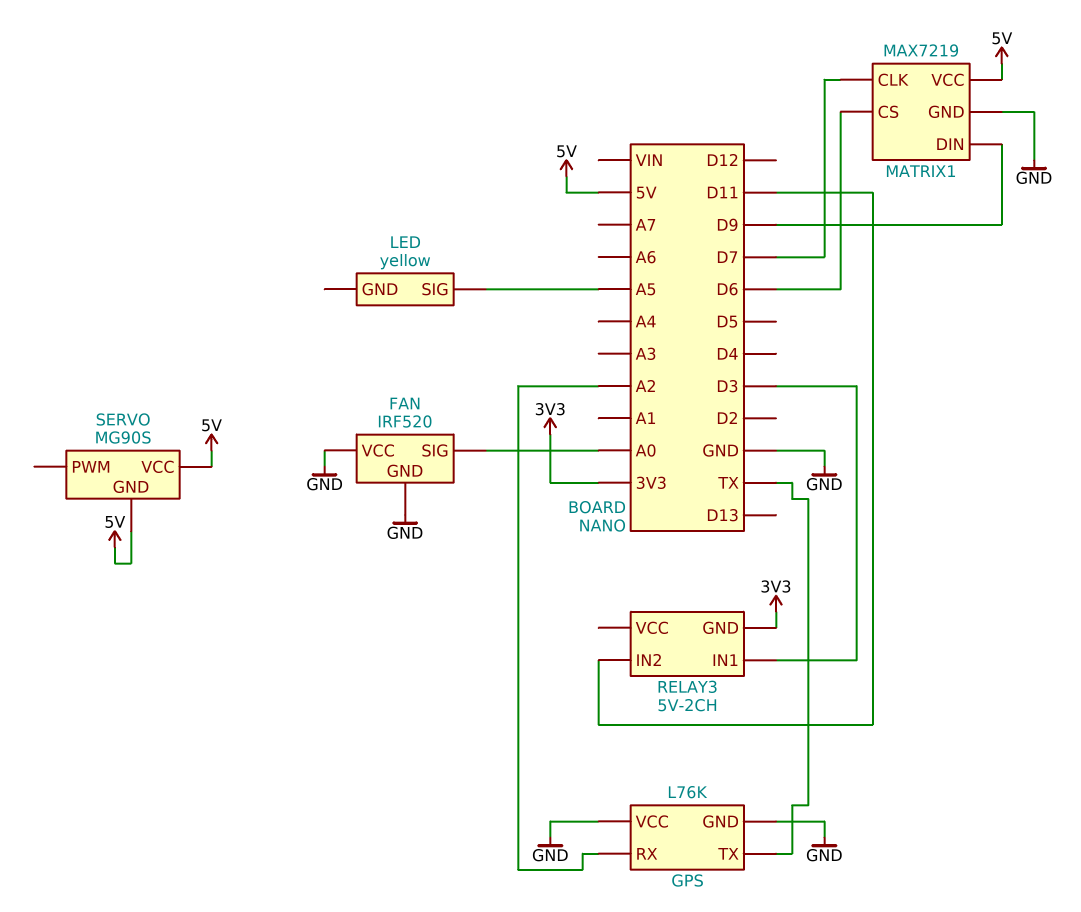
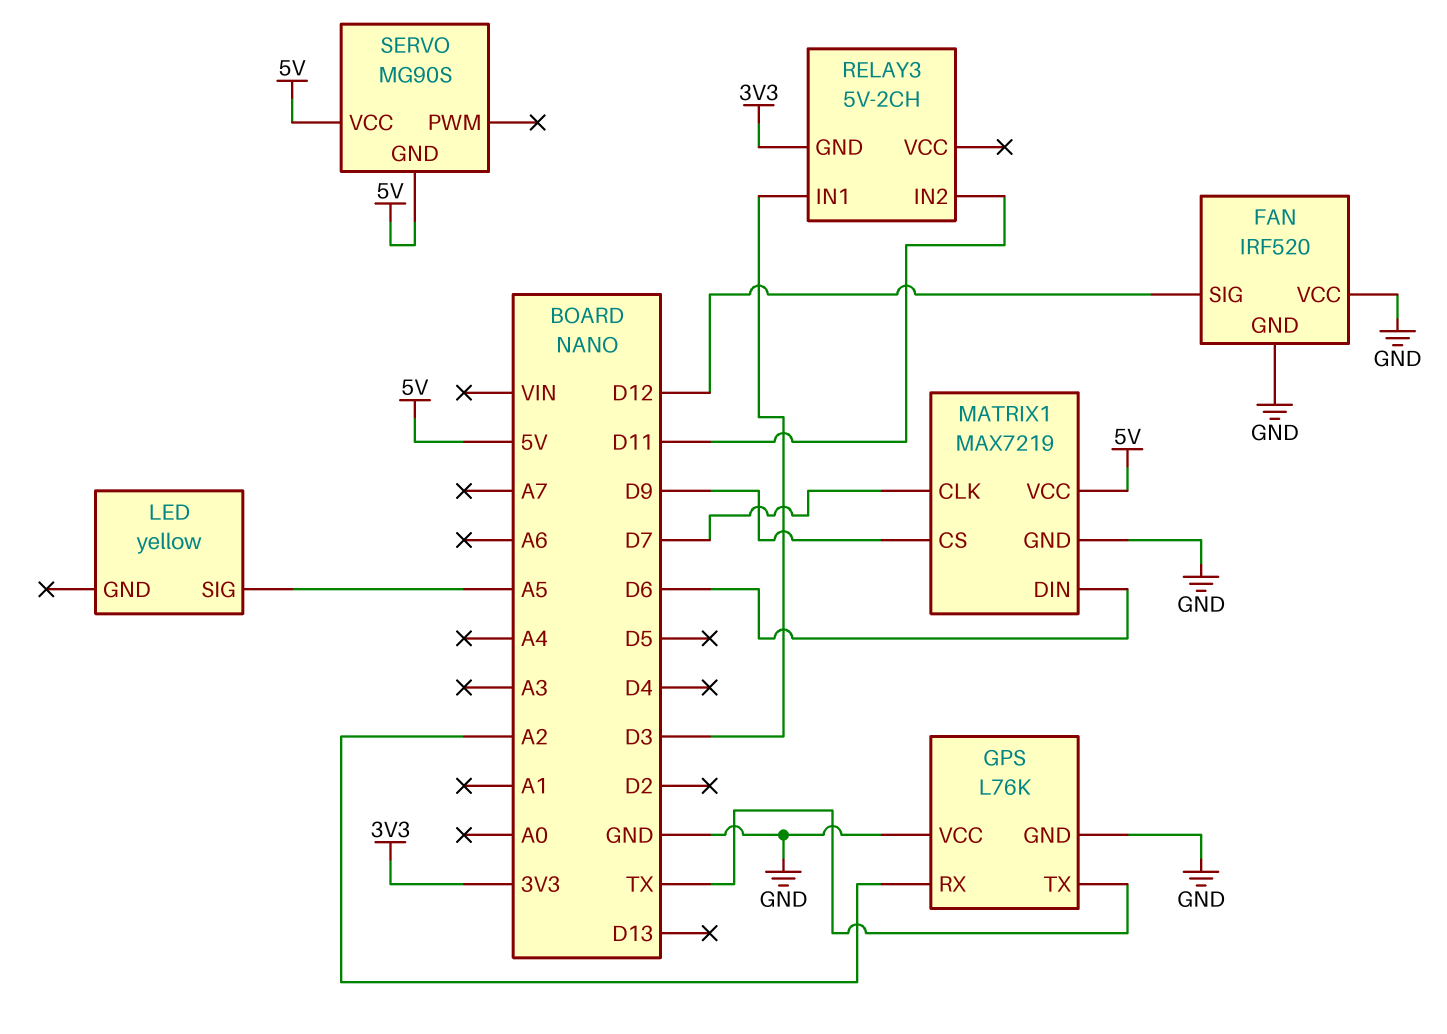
FAN pin SIG: A0 -> D12
MATRIX1 pin CS: D6 -> D9
MATRIX1 pin DIN: D9 -> D6

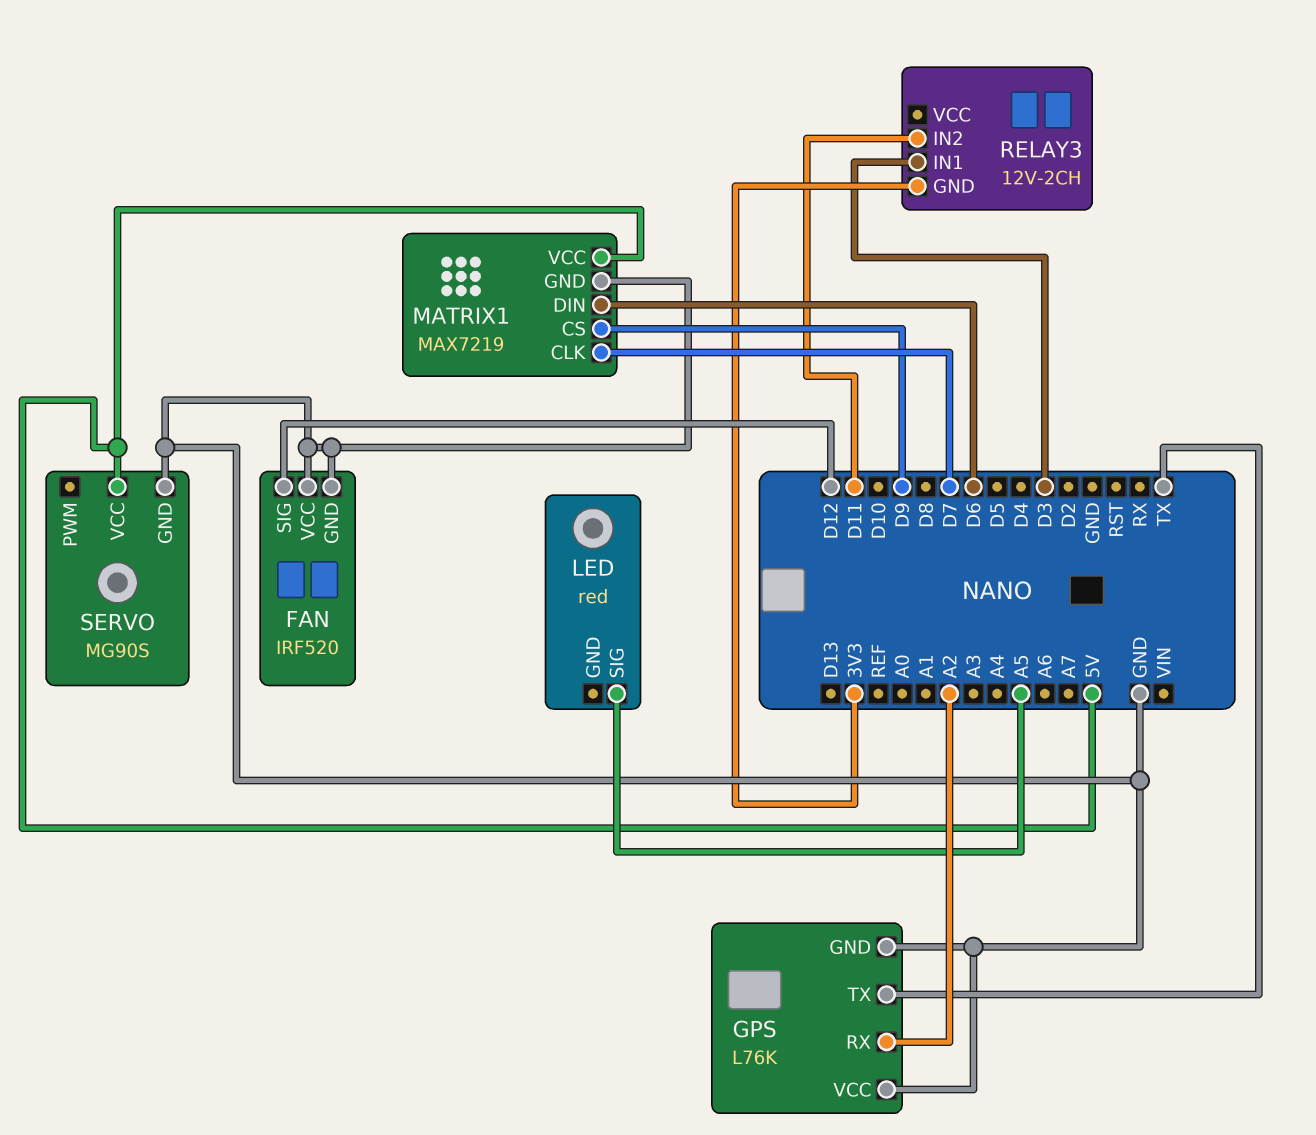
LED: yellow -> red
RELAY3: 5V-2CH -> 12V-2CH
SERVO pin GND: 5V -> GND

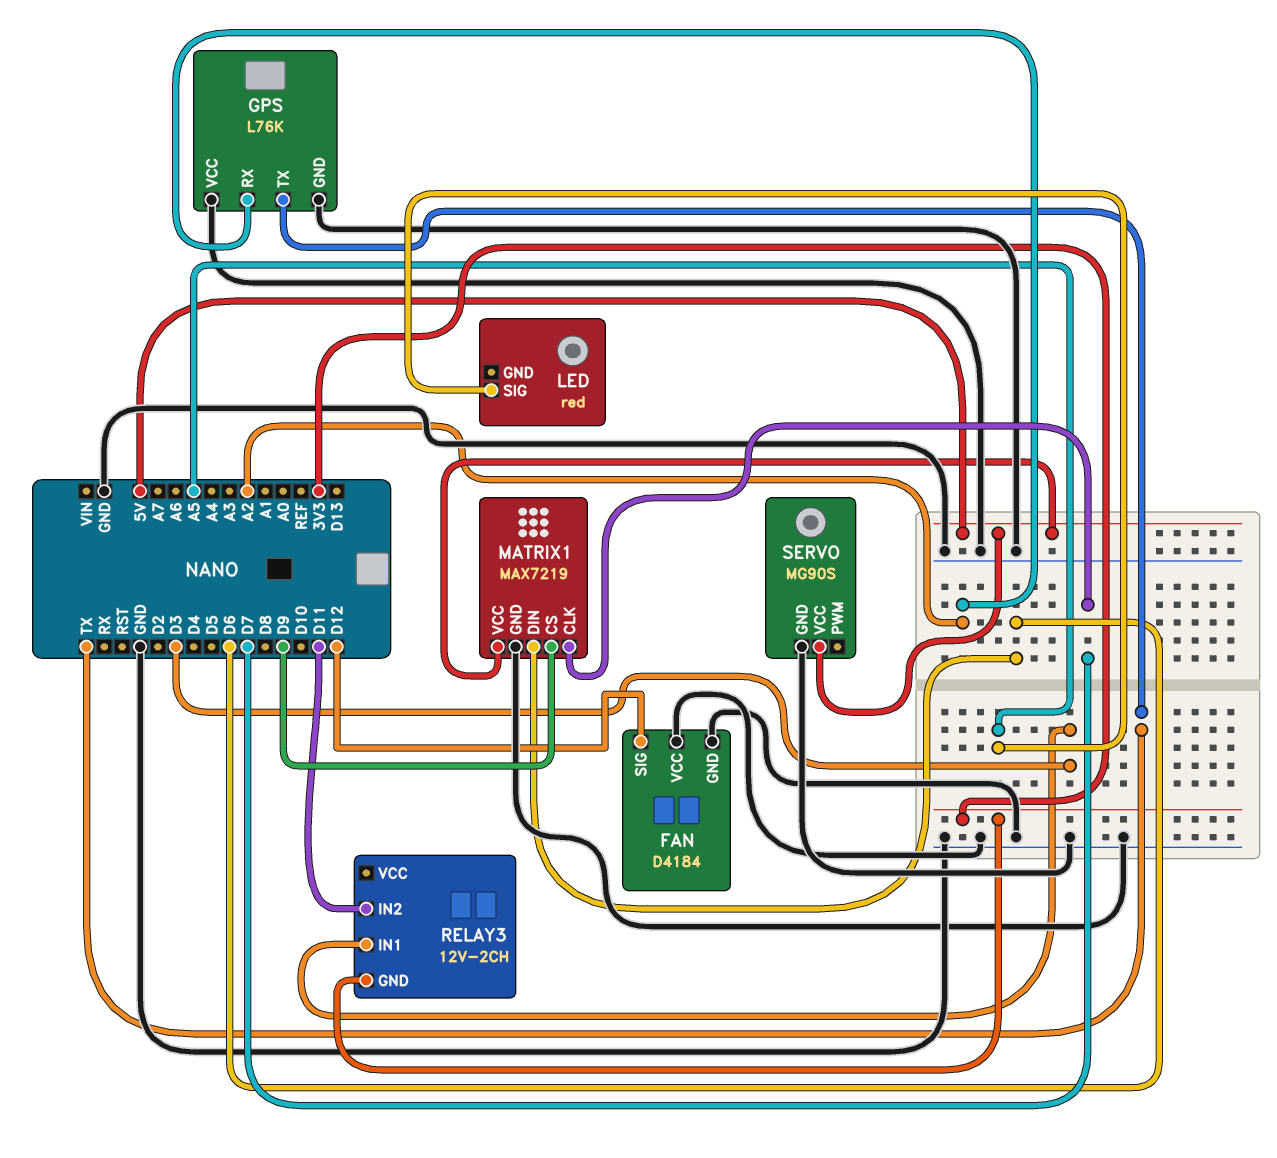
FAN: IRF520 -> D4184

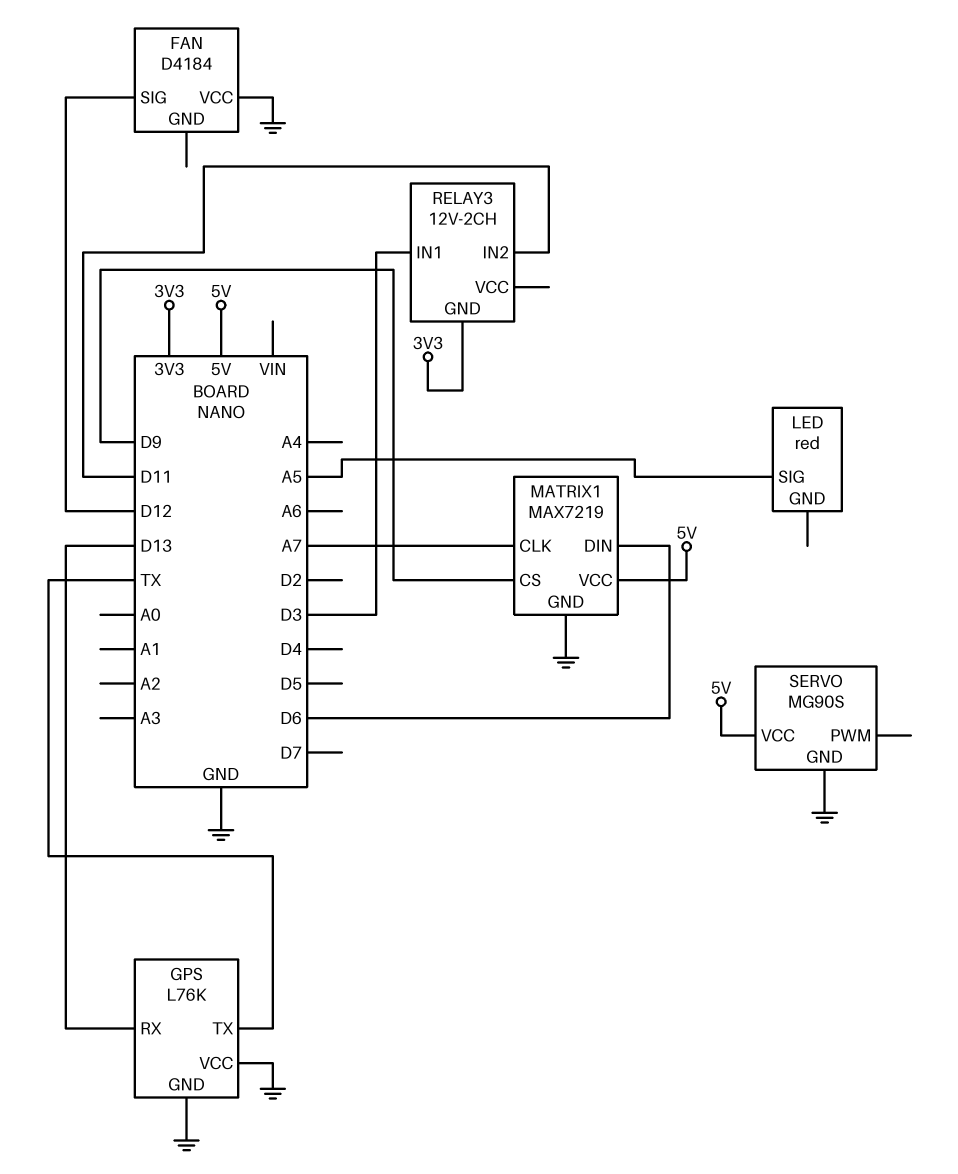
FAN pin GND: GND -> none
GPS pin RX: A2 -> D13
MATRIX1 pin CLK: D7 -> A7

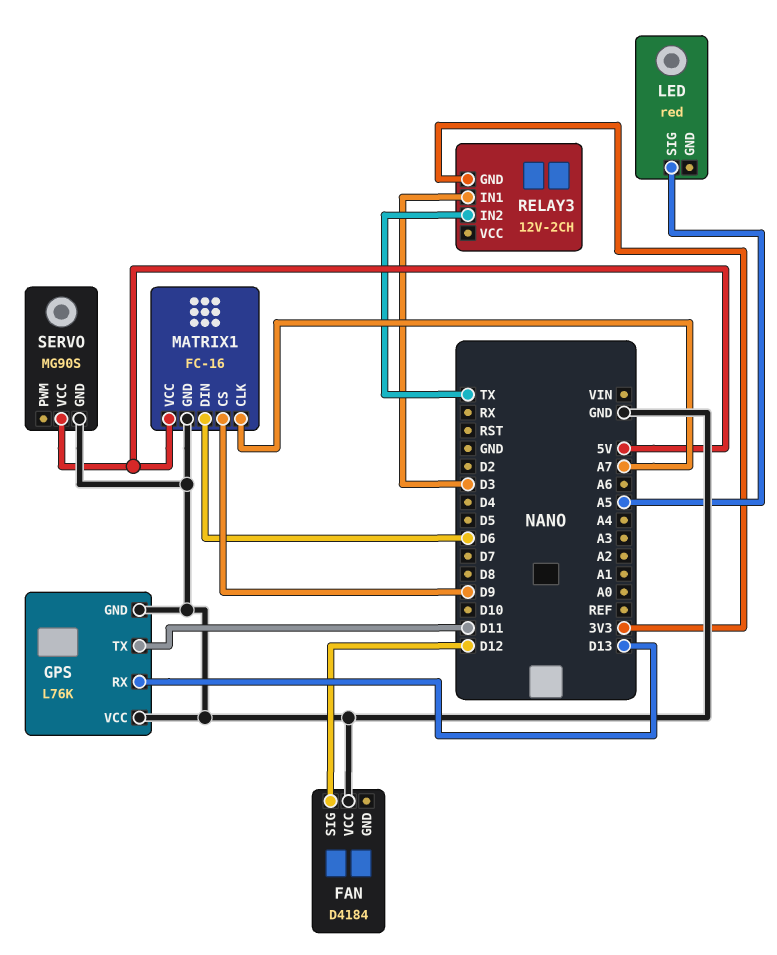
GPS pin TX: TX -> D11
MATRIX1: MAX7219 -> FC-16
RELAY3 pin IN2: D11 -> TX

